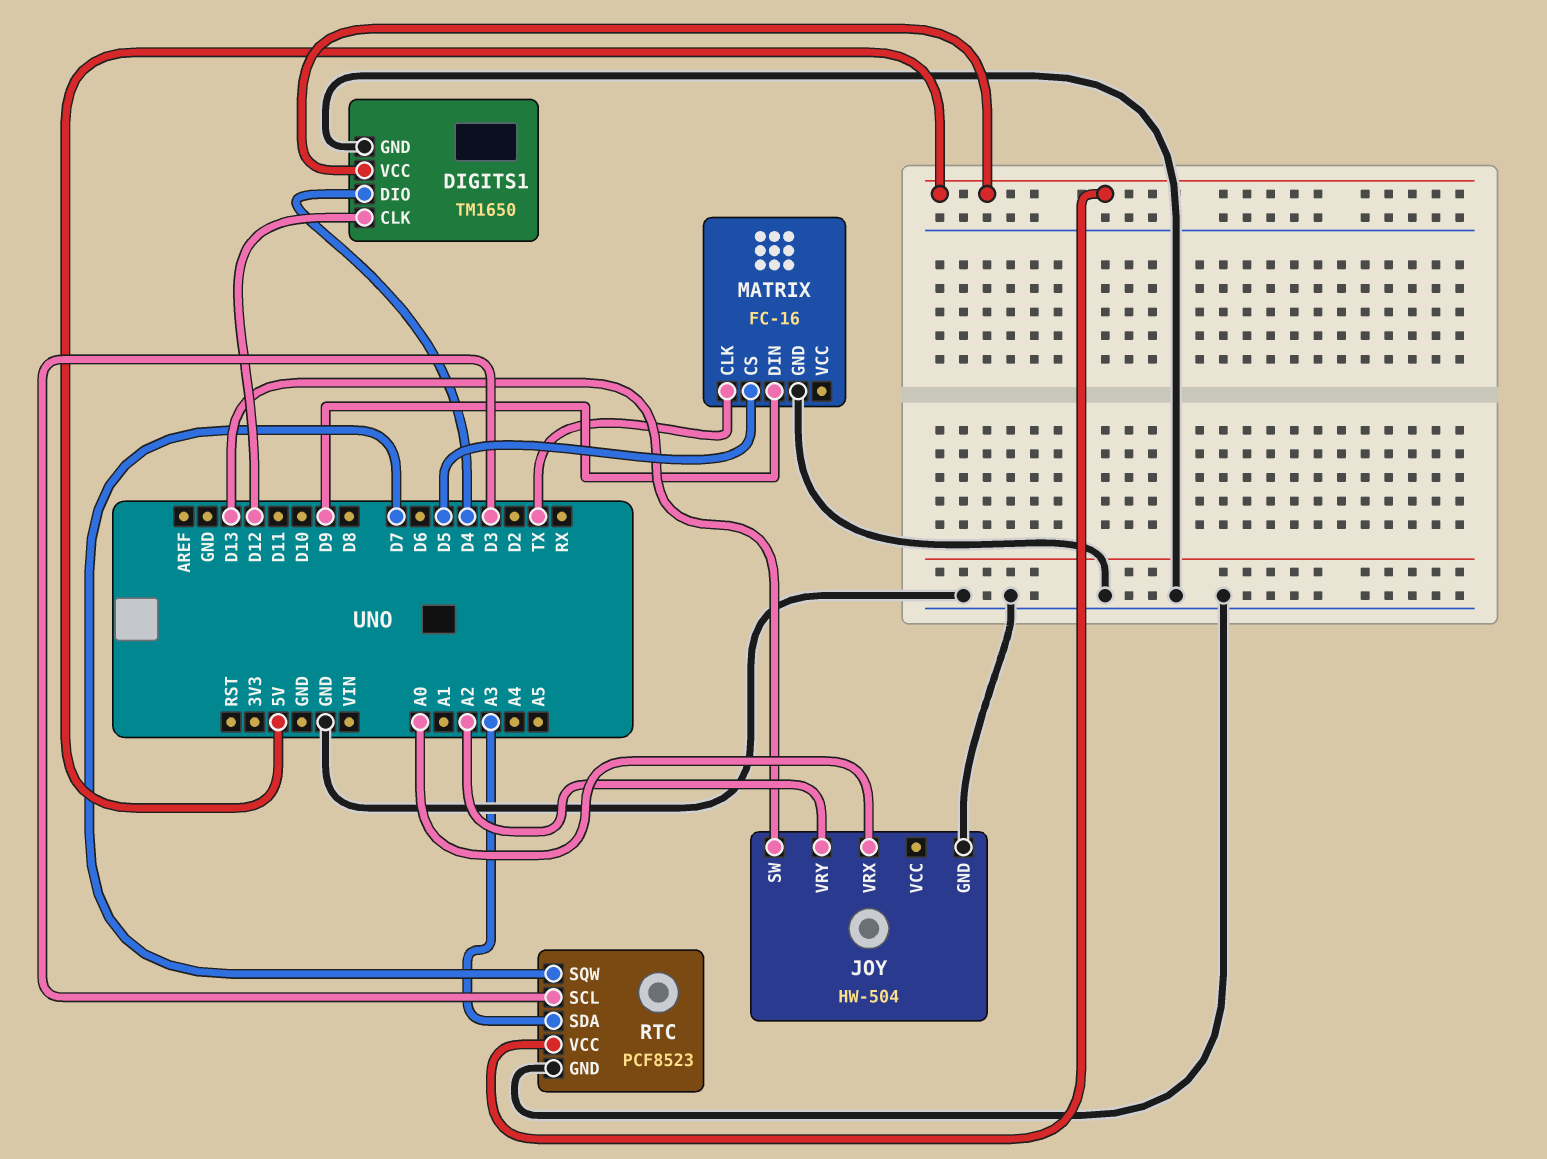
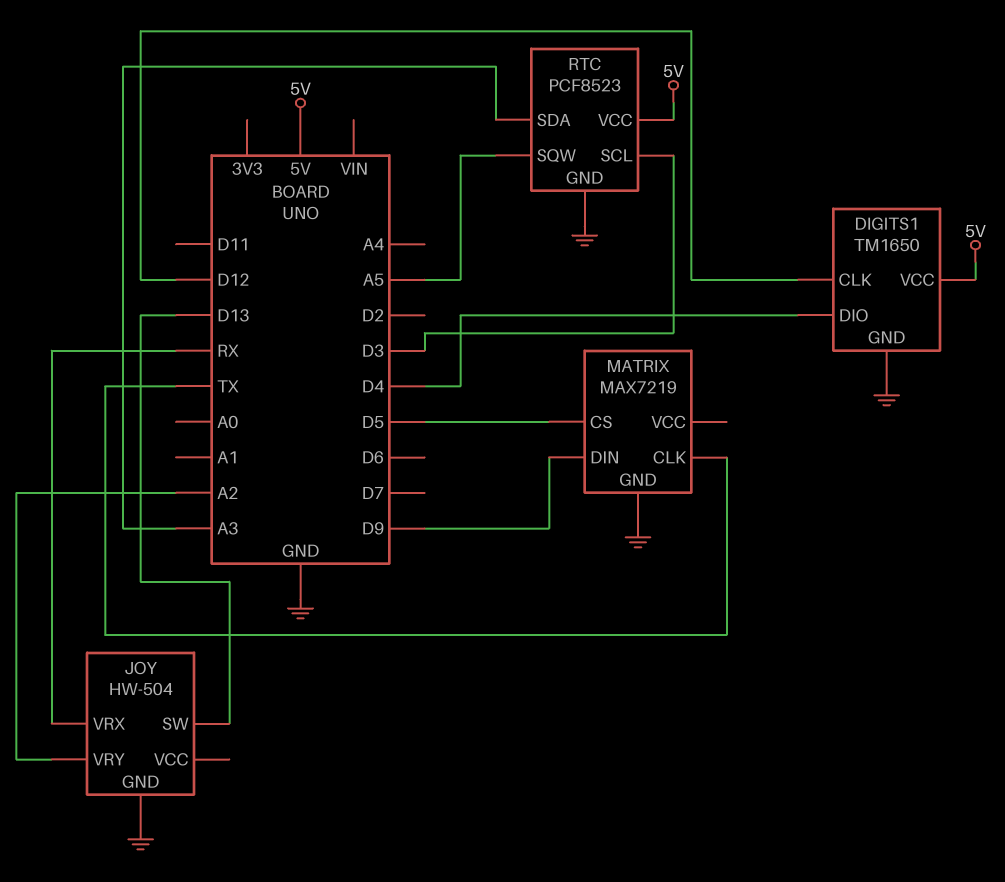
JOY pin VRX: A0 -> RX
MATRIX: FC-16 -> MAX7219
RTC pin SQW: D7 -> A5

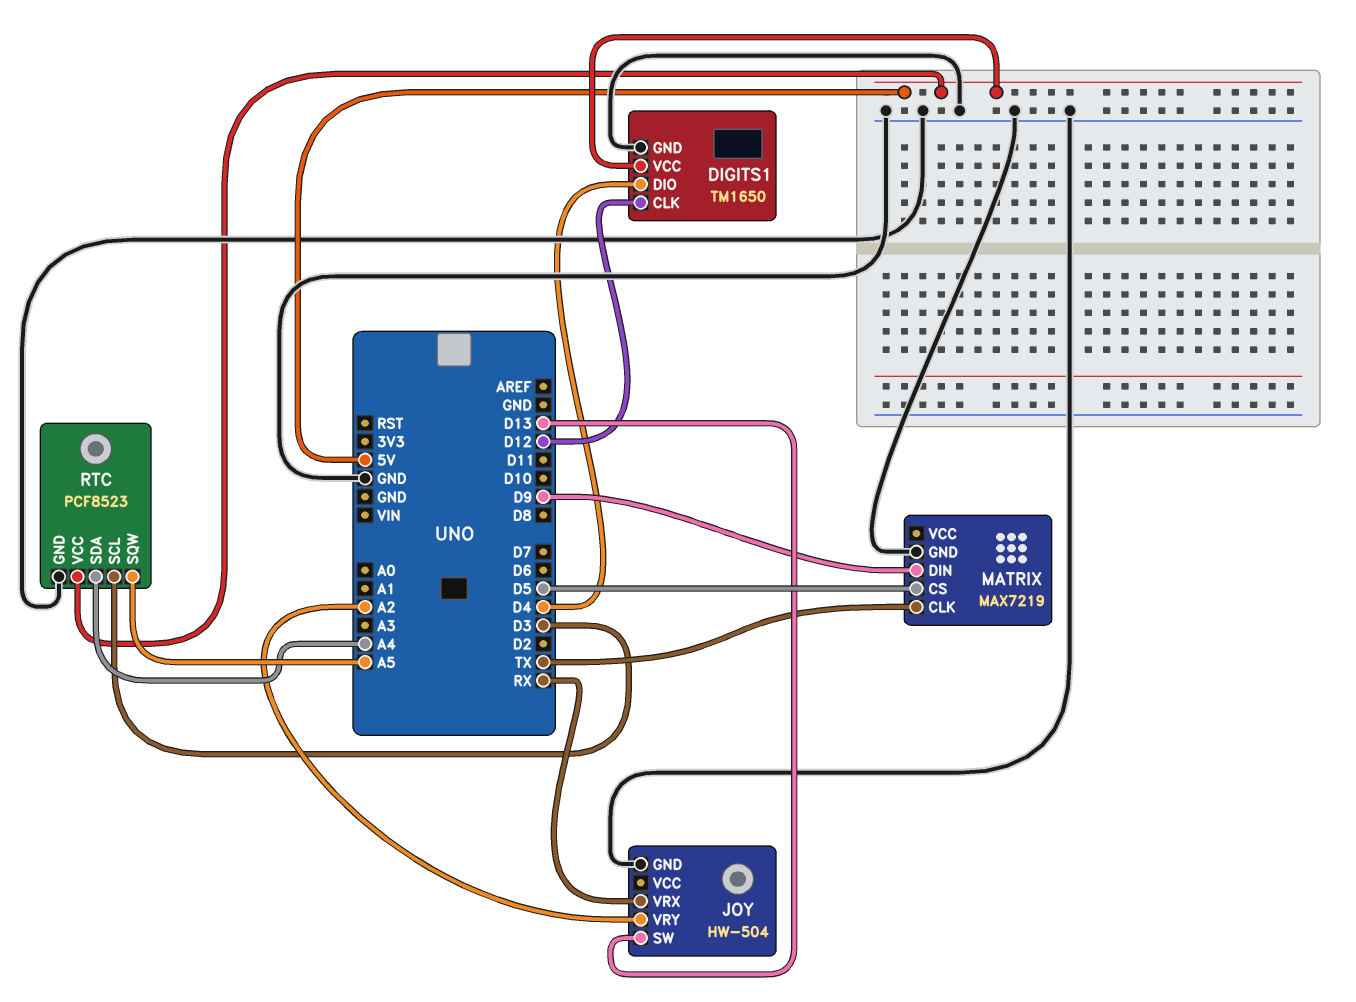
RTC pin SDA: A3 -> A4

